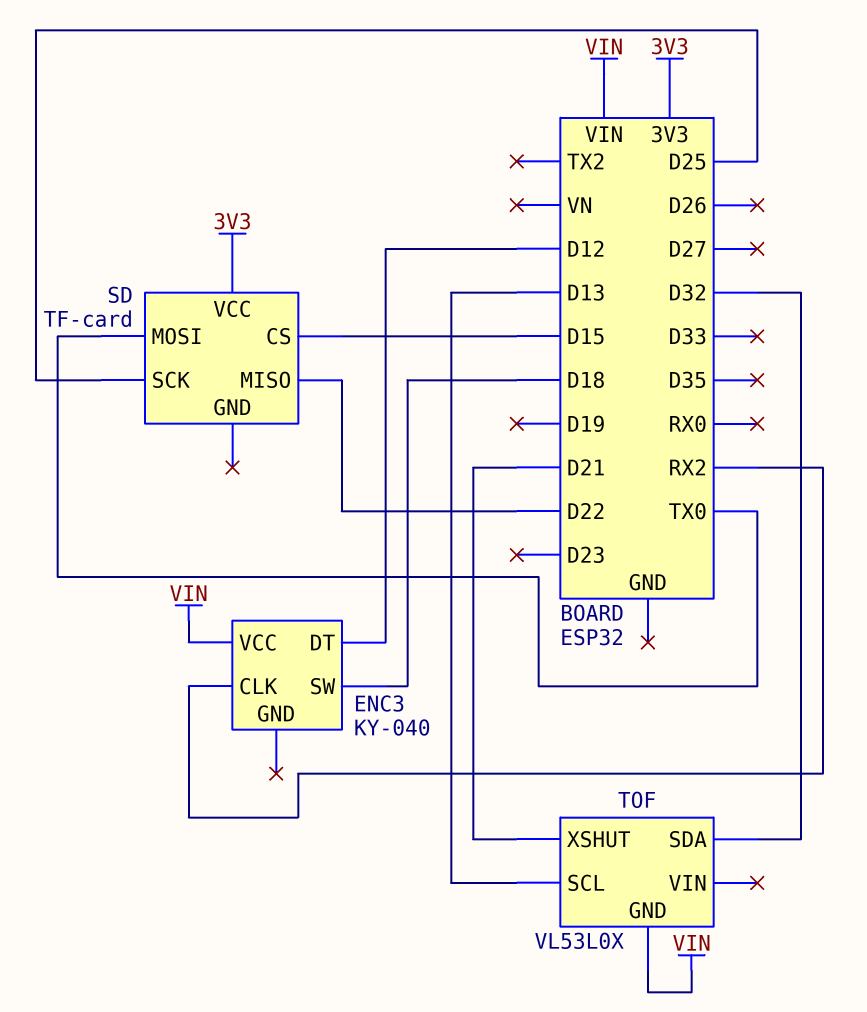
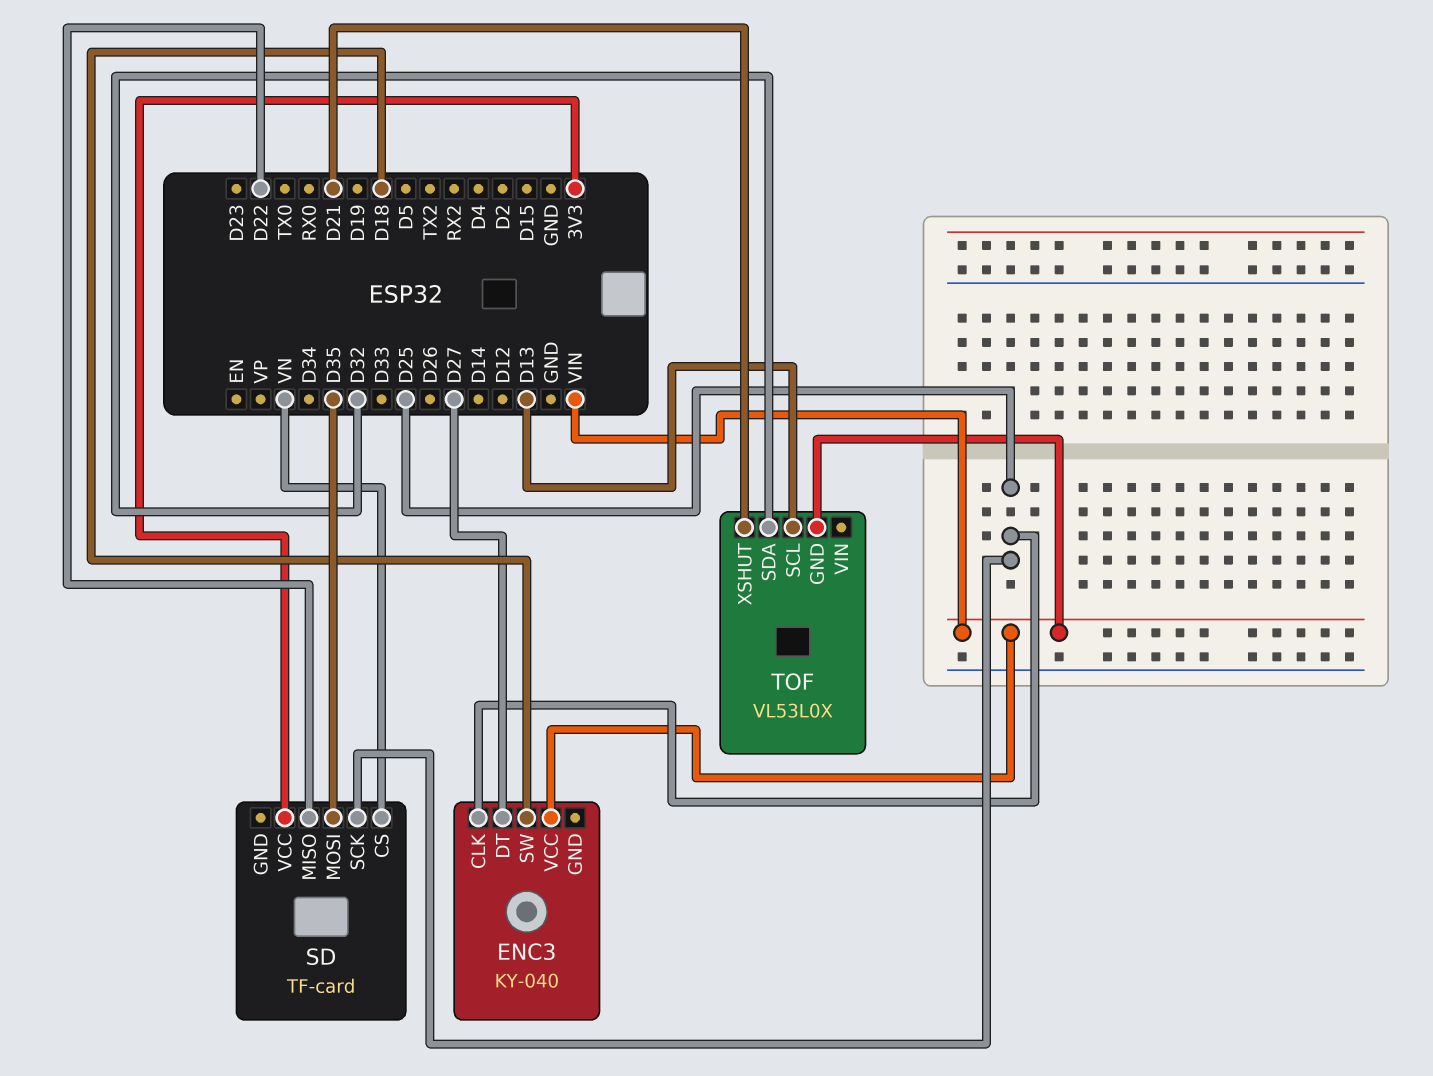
ENC3 pin CLK: RX2 -> D25
ENC3 pin DT: D12 -> D27
SD pin CS: D15 -> VN
SD pin MOSI: TX0 -> D35

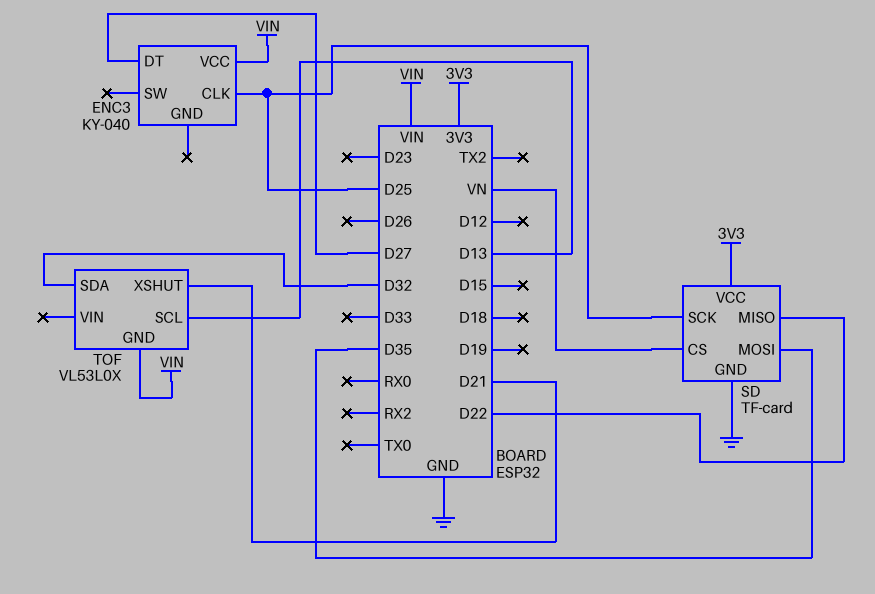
ENC3 pin SW: D18 -> none
SD pin GND: none -> GND

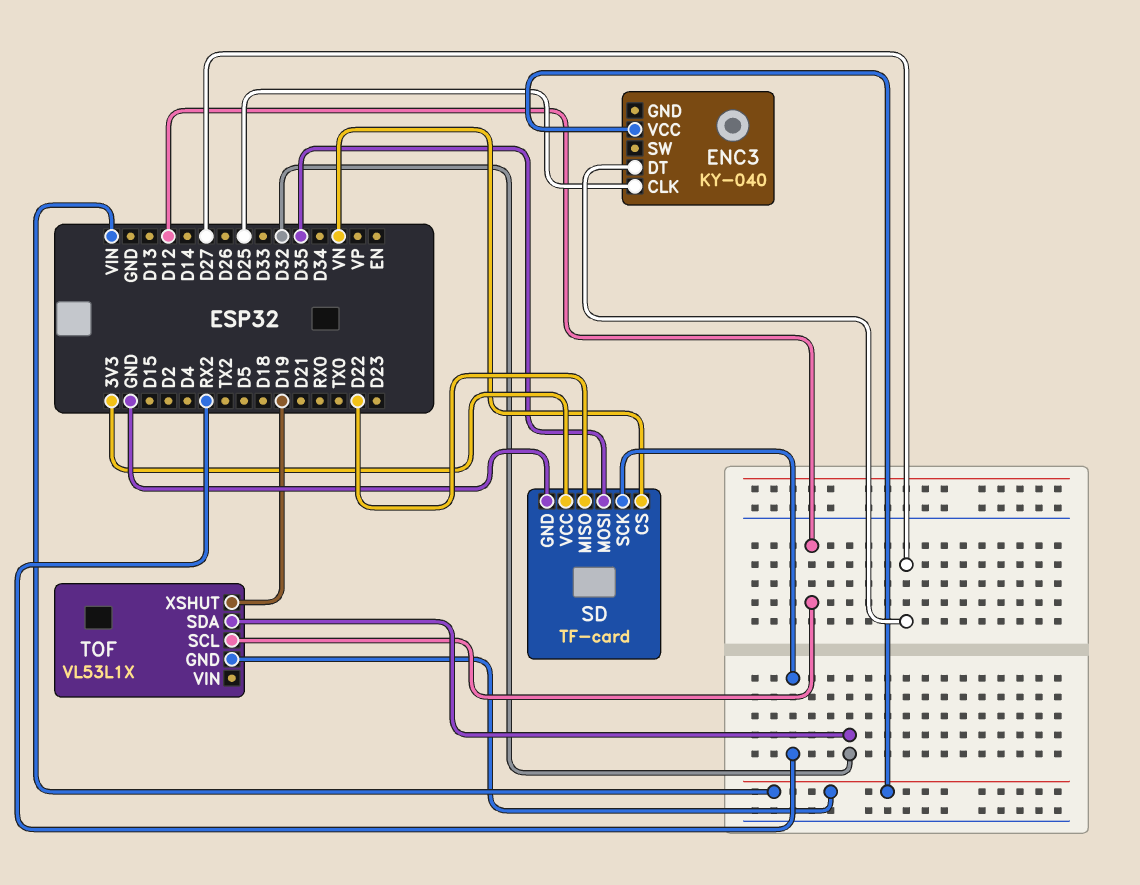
SD pin SCK: D25 -> RX2
TOF: VL53L0X -> VL53L1X
TOF pin SCL: D13 -> D12
TOF pin XSHUT: D21 -> D19

